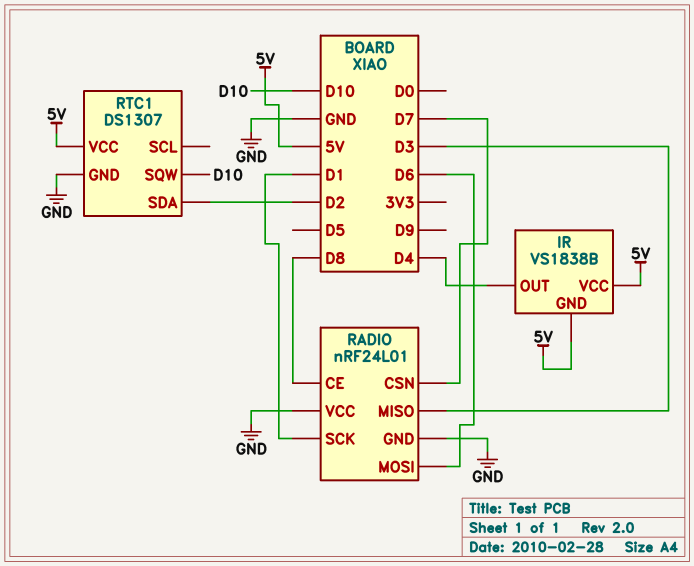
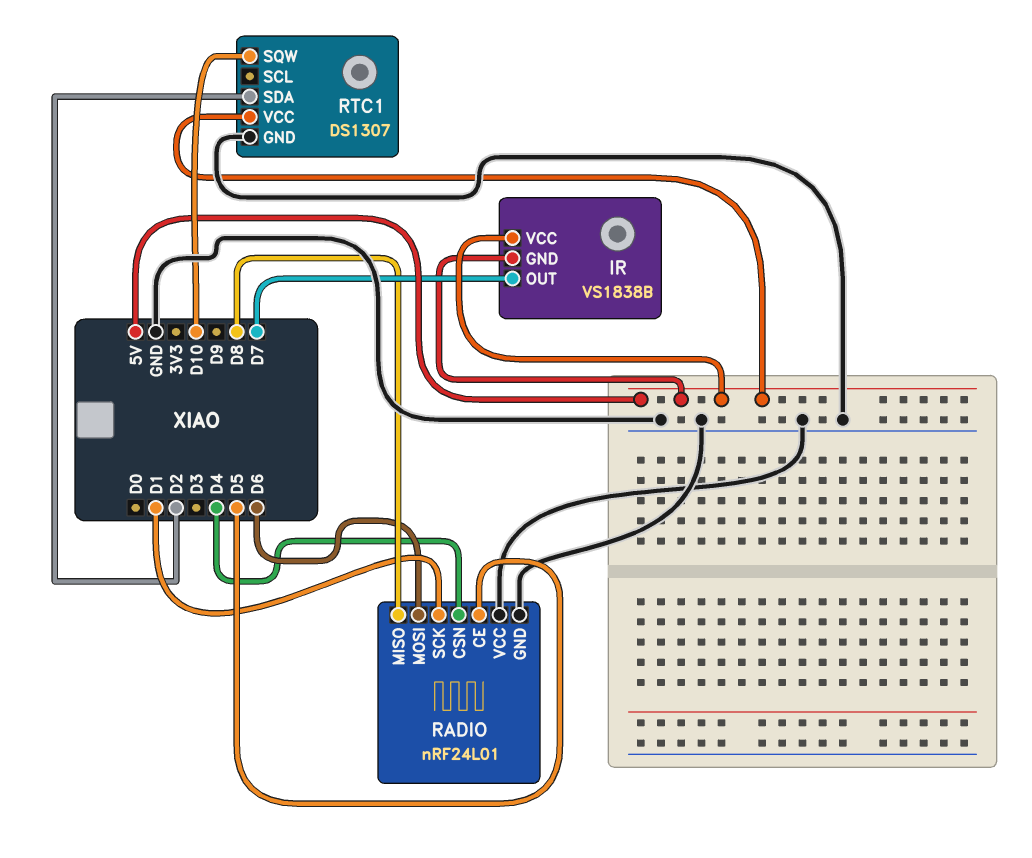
IR pin OUT: D4 -> D7
RADIO pin CE: D8 -> D5
RADIO pin CSN: D7 -> D4
RADIO pin MISO: D3 -> D8

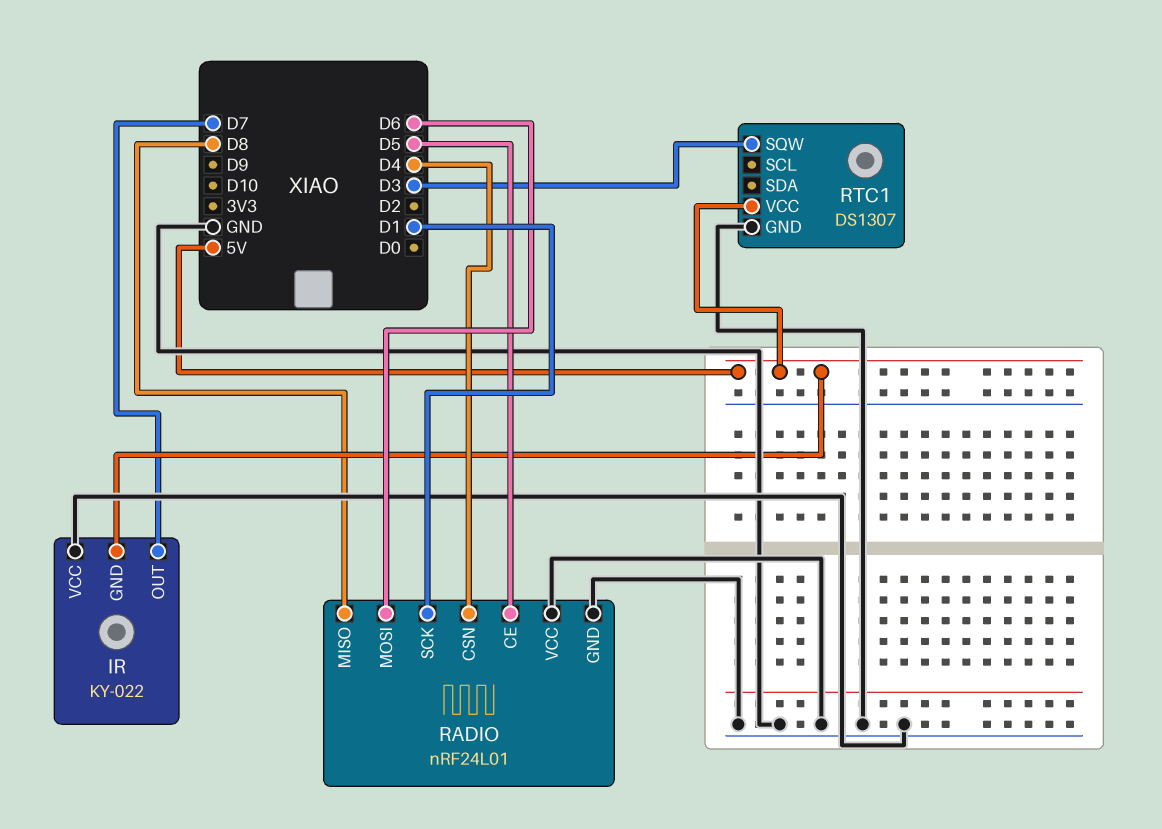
IR: VS1838B -> KY-022
IR pin VCC: 5V -> GND
RTC1 pin SDA: D2 -> none
RTC1 pin SQW: D10 -> D3

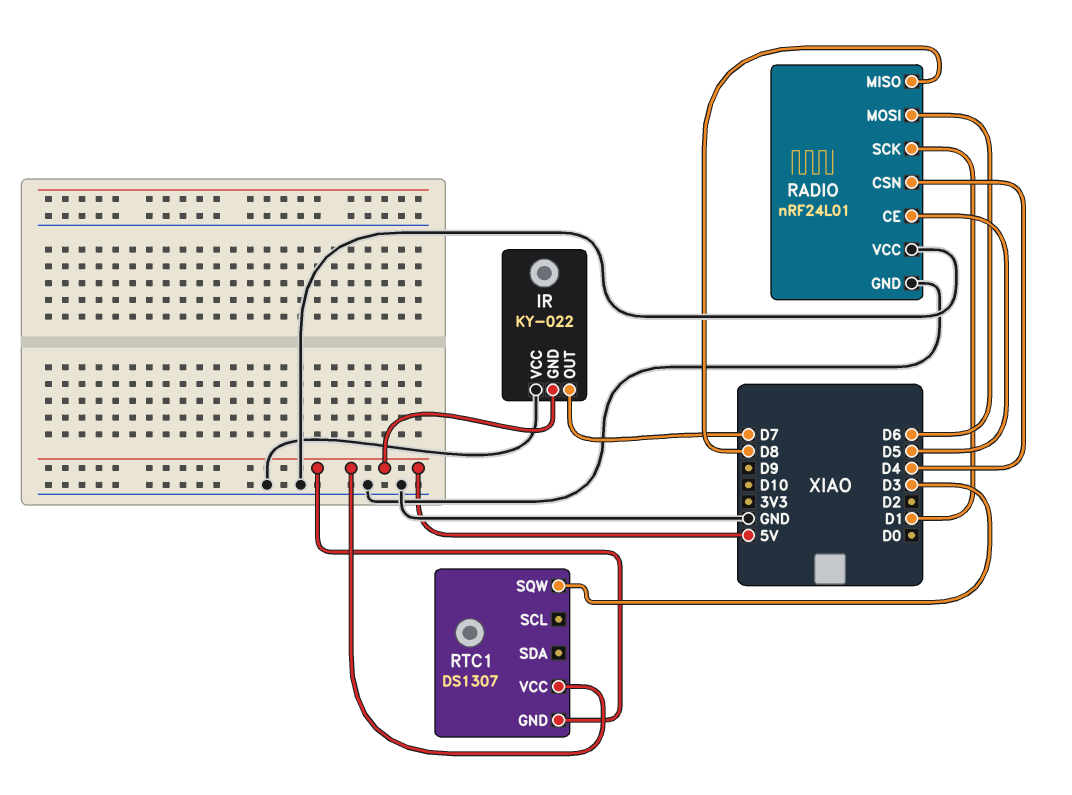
RTC1 pin GND: GND -> 5V

